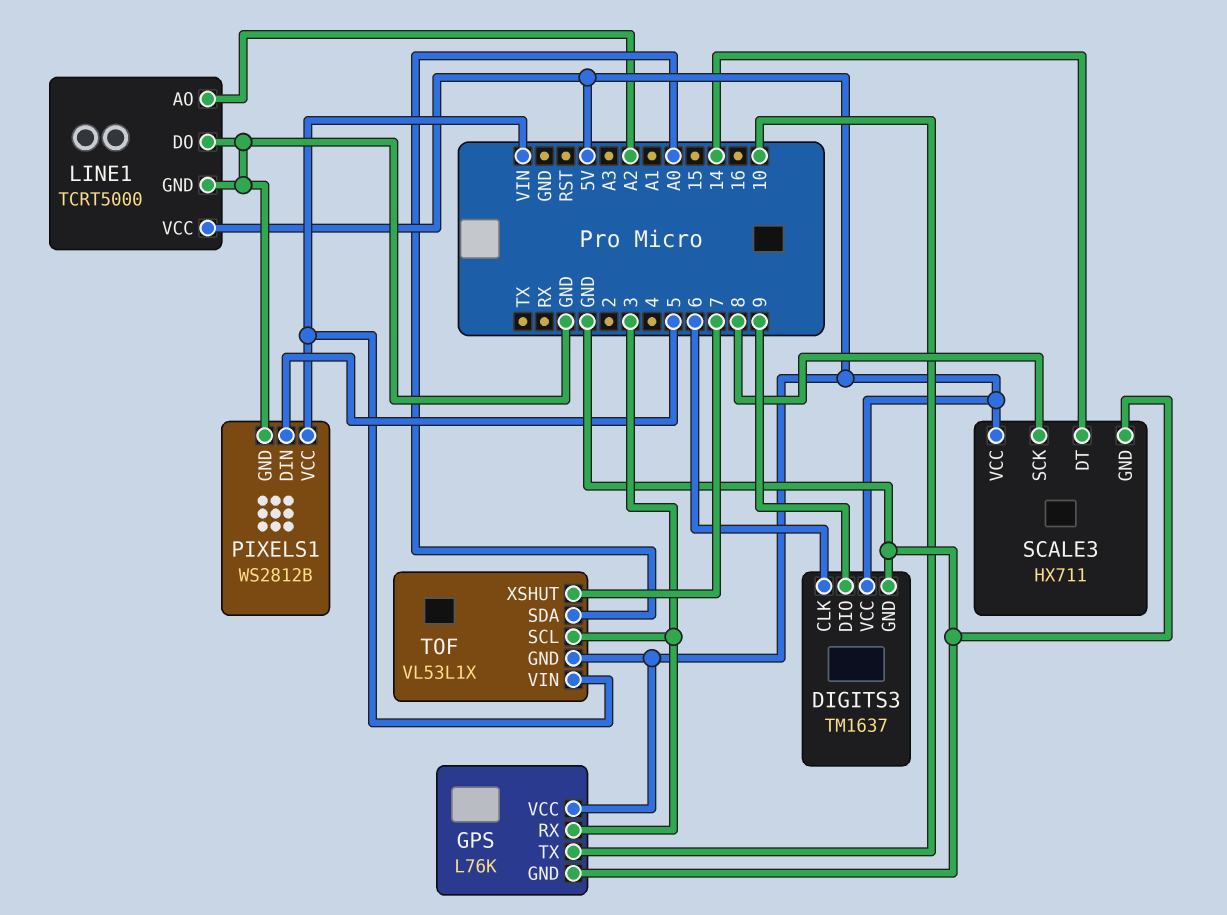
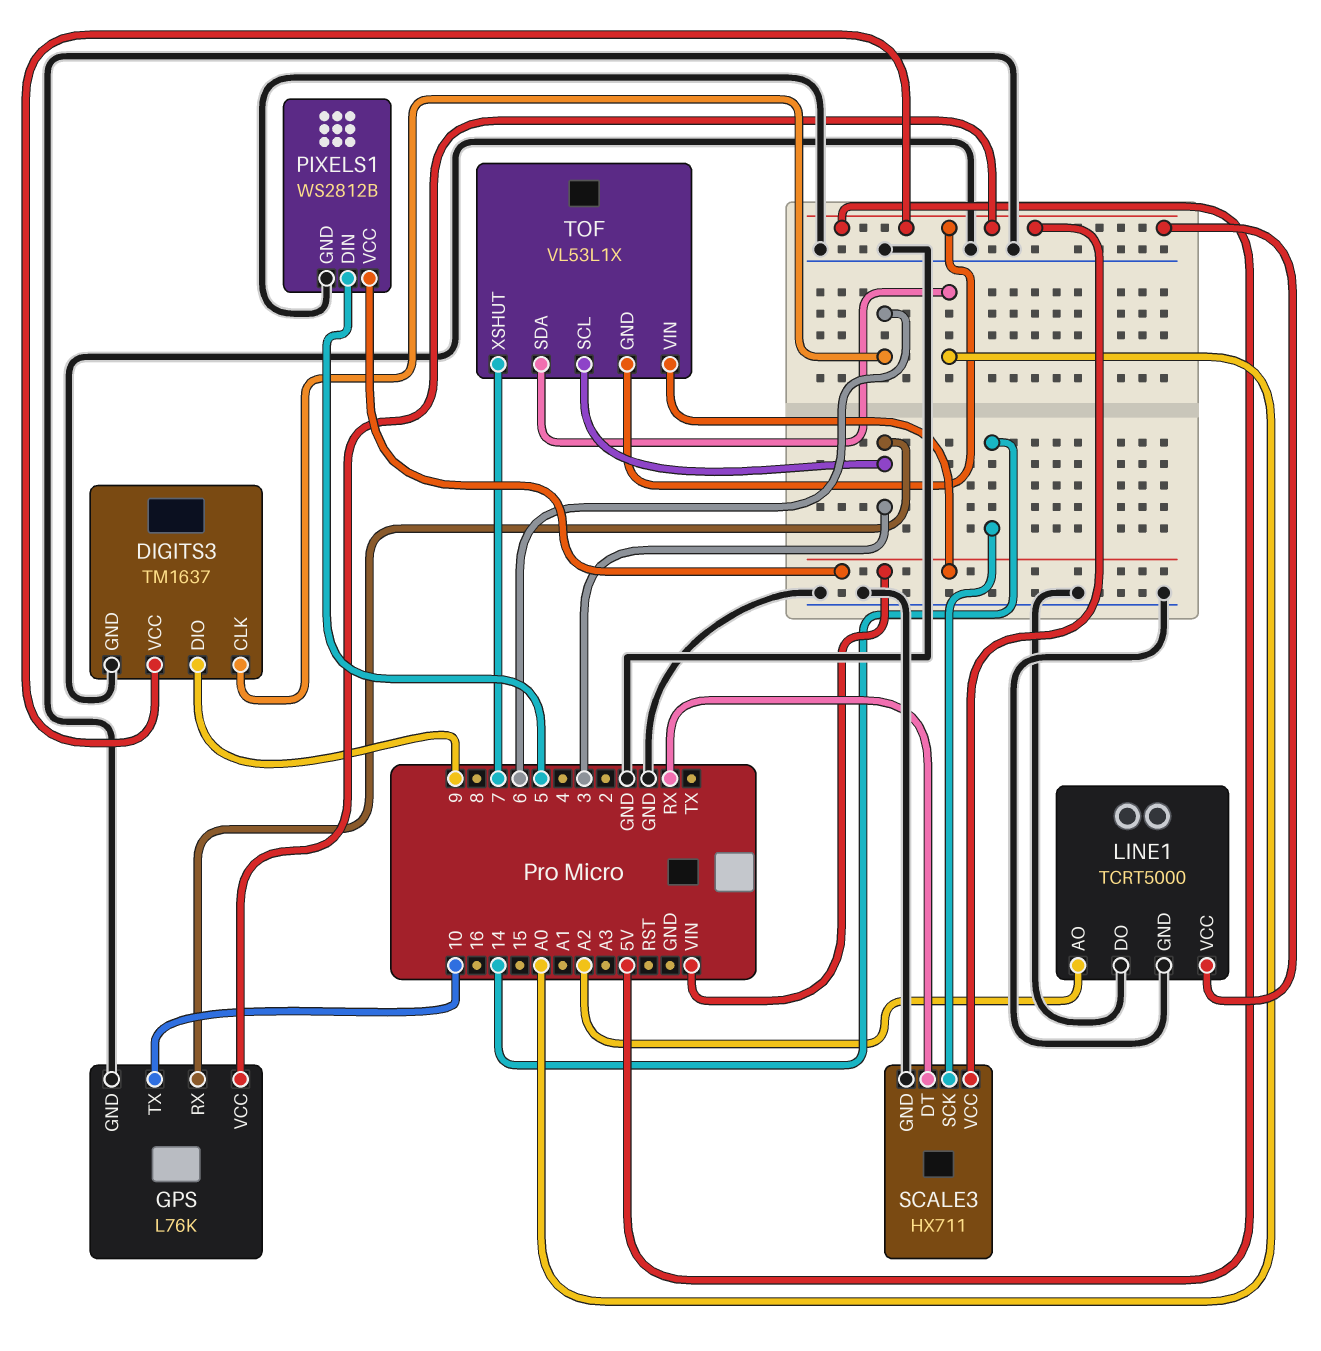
SCALE3 pin DT: 14 -> RX
SCALE3 pin SCK: 8 -> 14

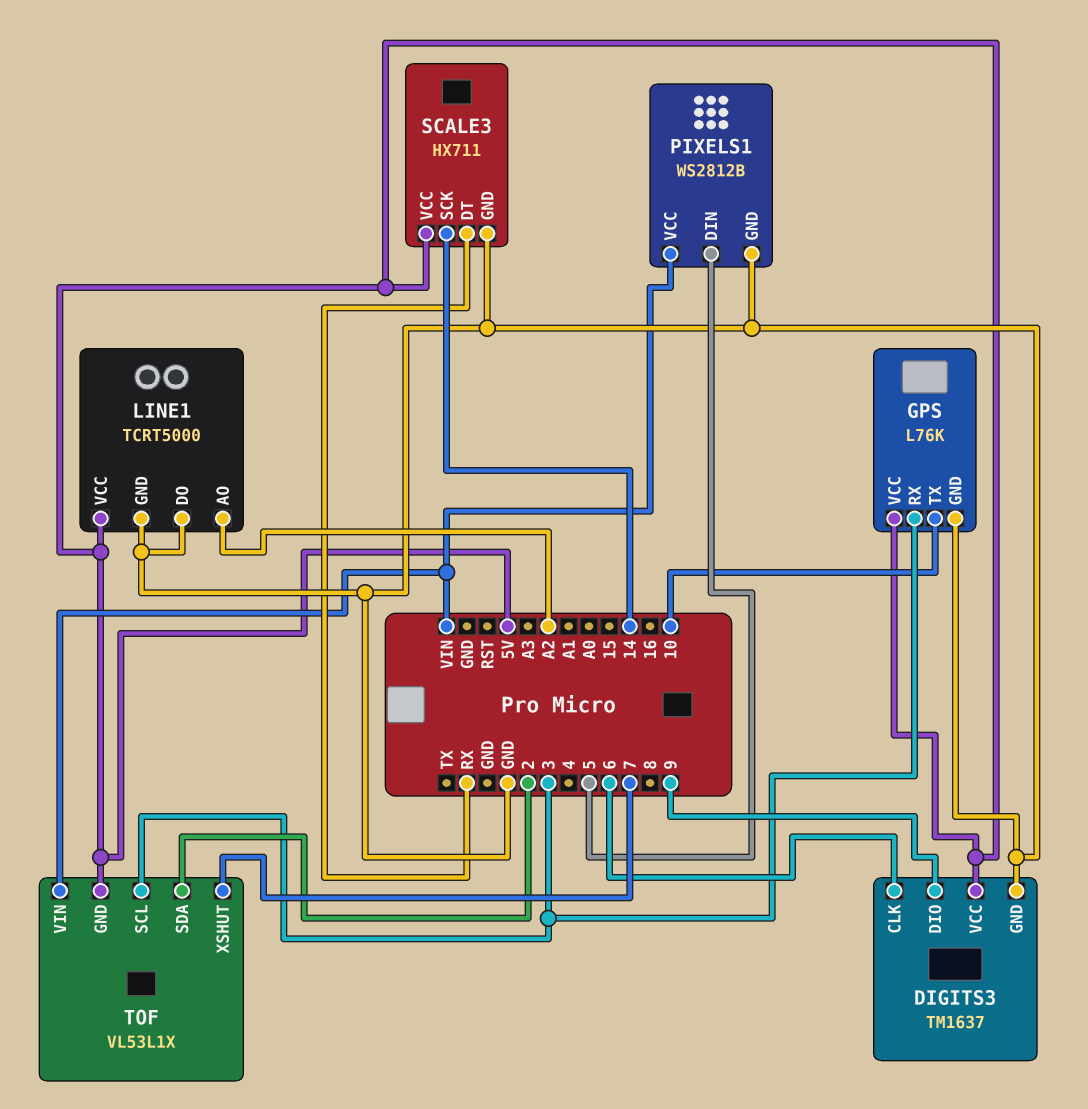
TOF pin SDA: A0 -> 2

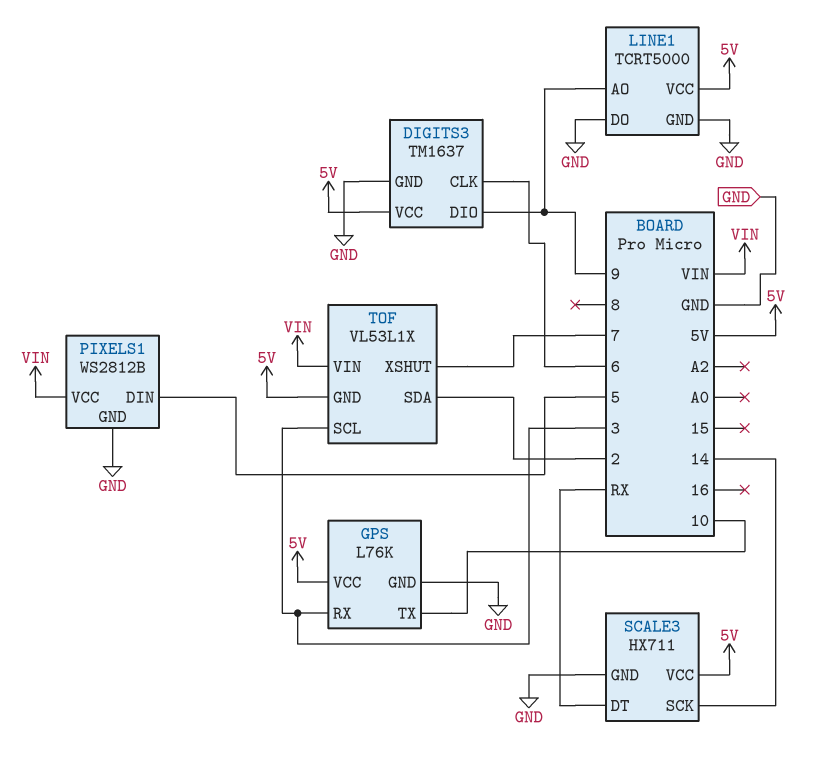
LINE1 pin AO: A2 -> 9

